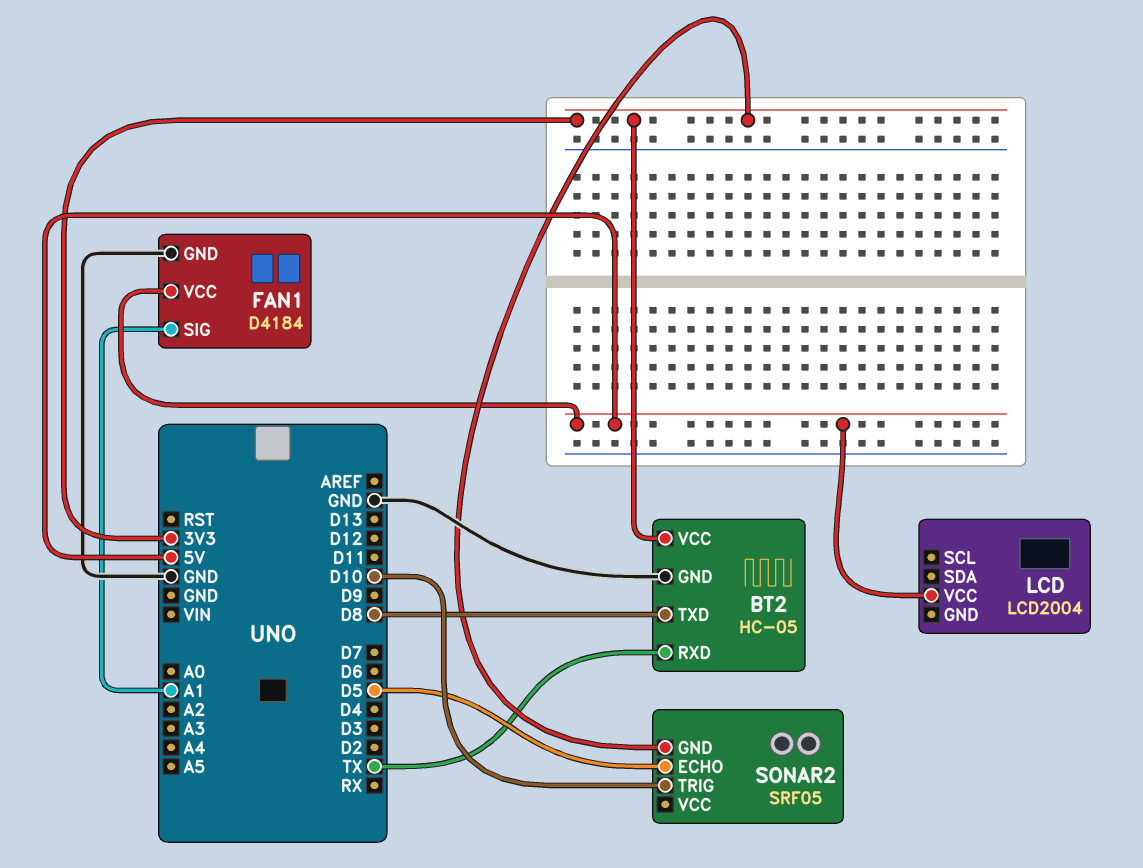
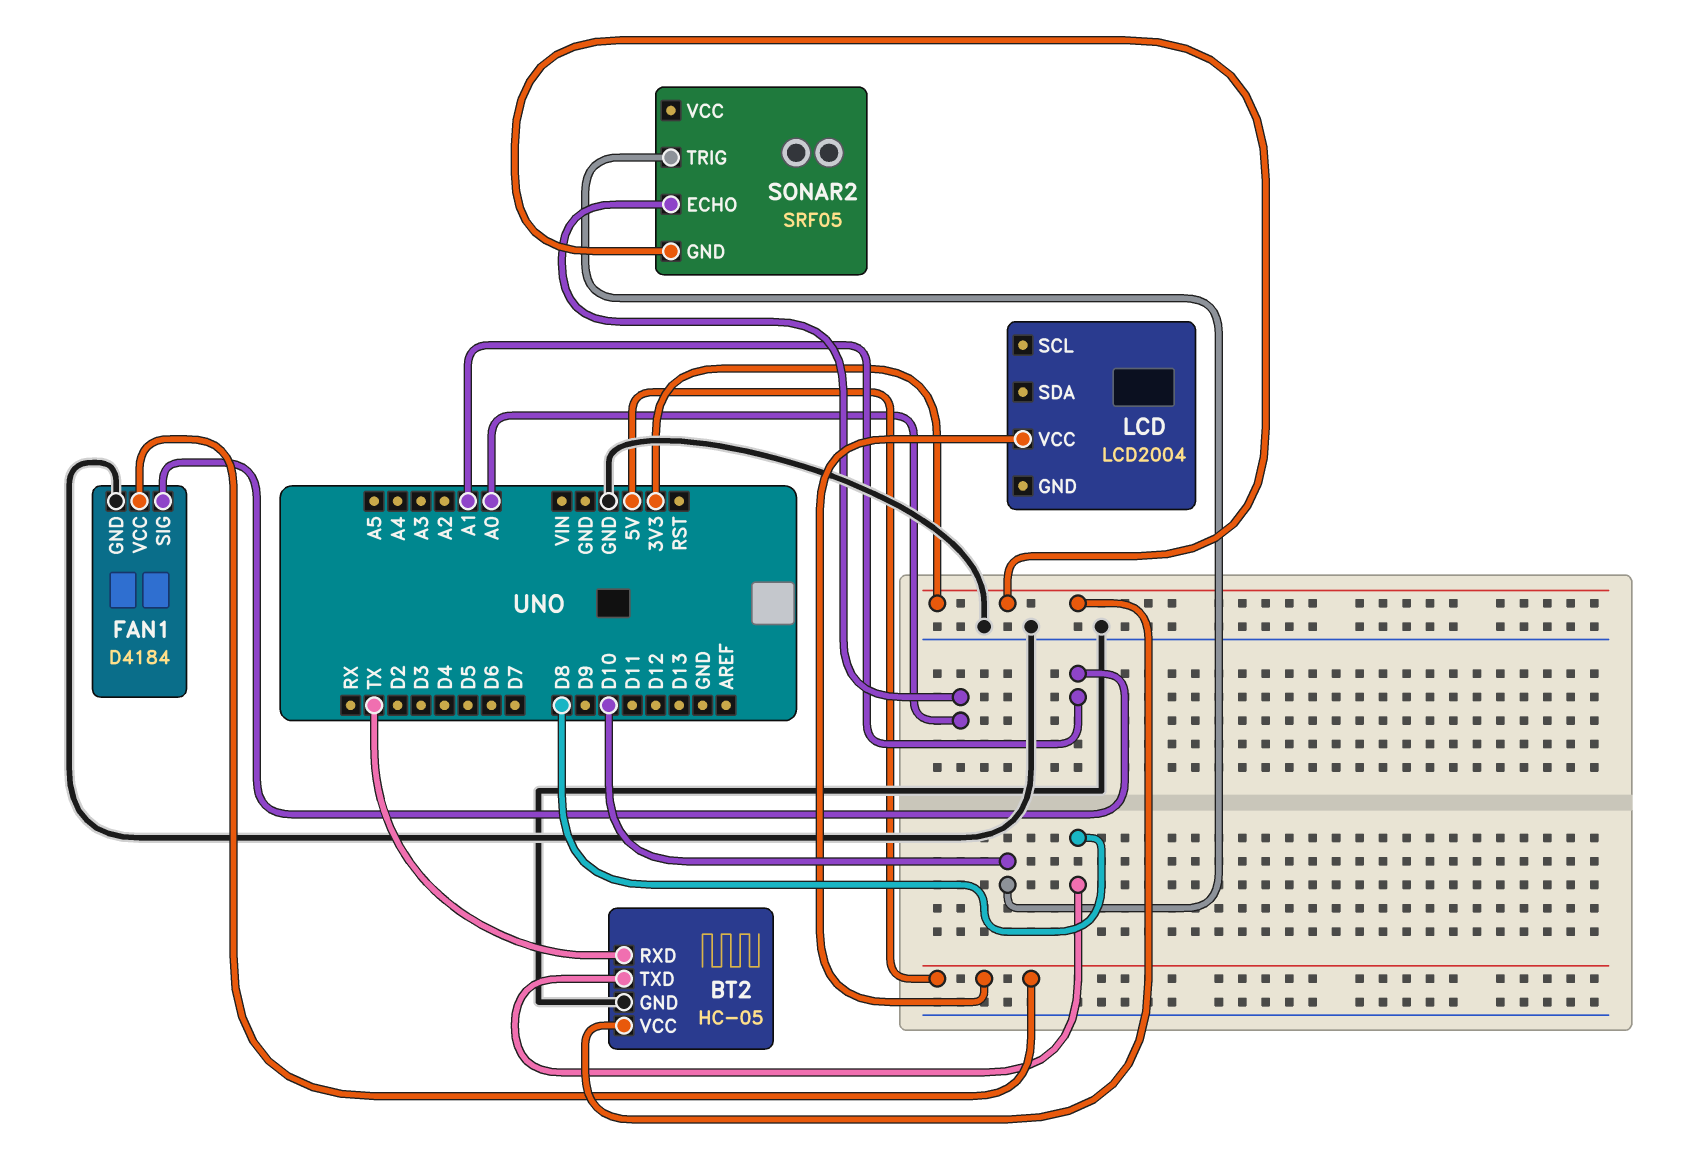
SONAR2 pin ECHO: D5 -> A0

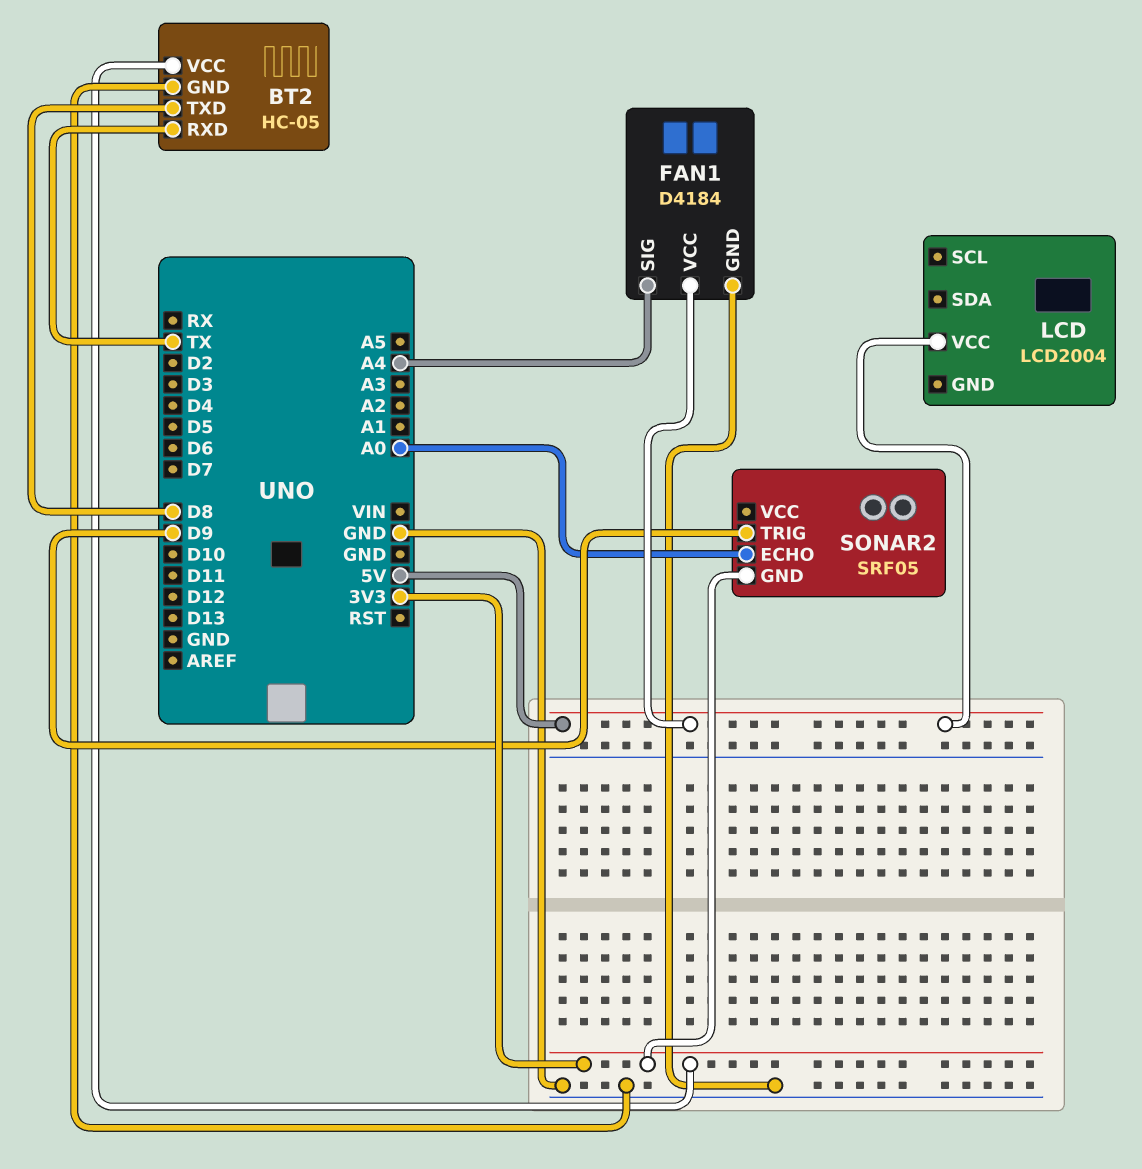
FAN1 pin SIG: A1 -> A4
SONAR2 pin TRIG: D10 -> D9

